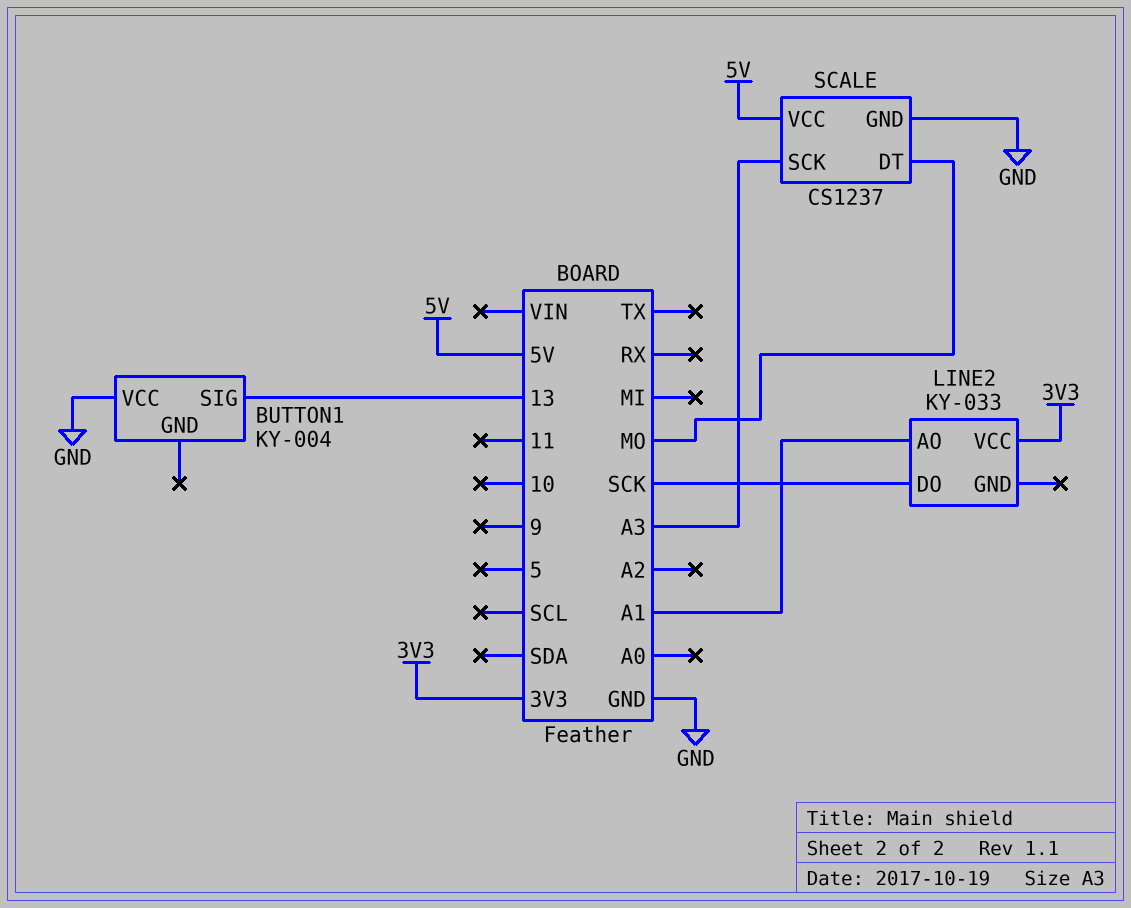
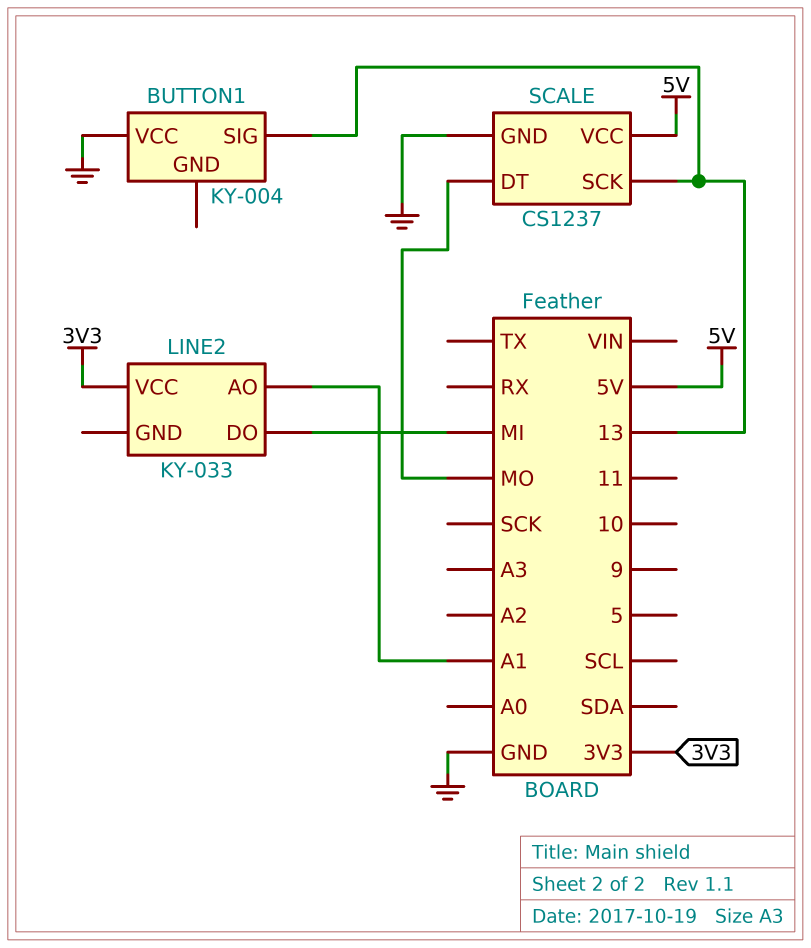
LINE2 pin DO: SCK -> MI
SCALE pin SCK: A3 -> 13

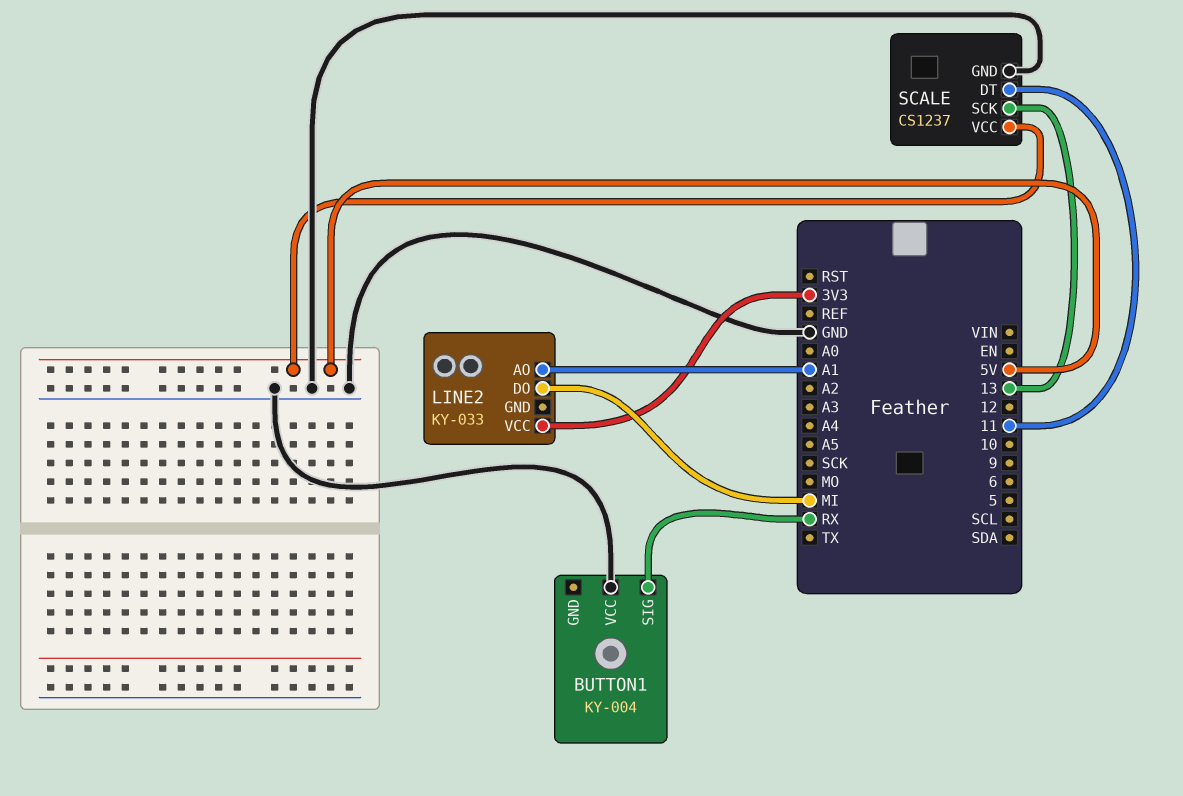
BUTTON1 pin SIG: 13 -> RX
SCALE pin DT: MO -> 11

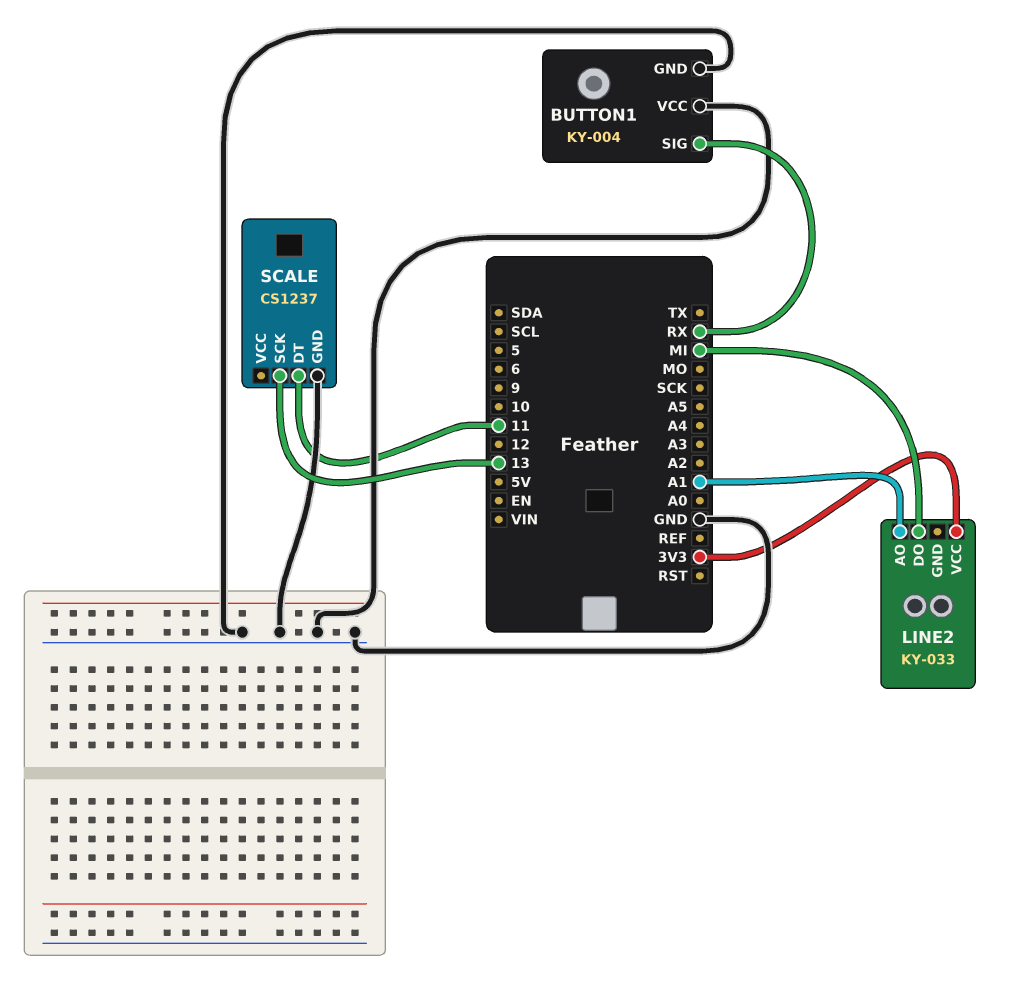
BUTTON1 pin GND: none -> GND
SCALE pin VCC: 5V -> none

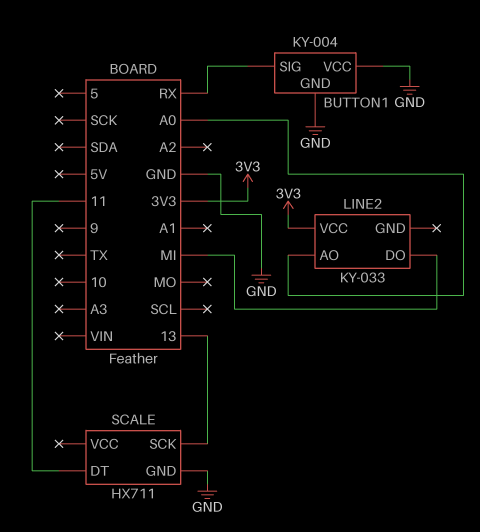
LINE2 pin AO: A1 -> A0
SCALE: CS1237 -> HX711

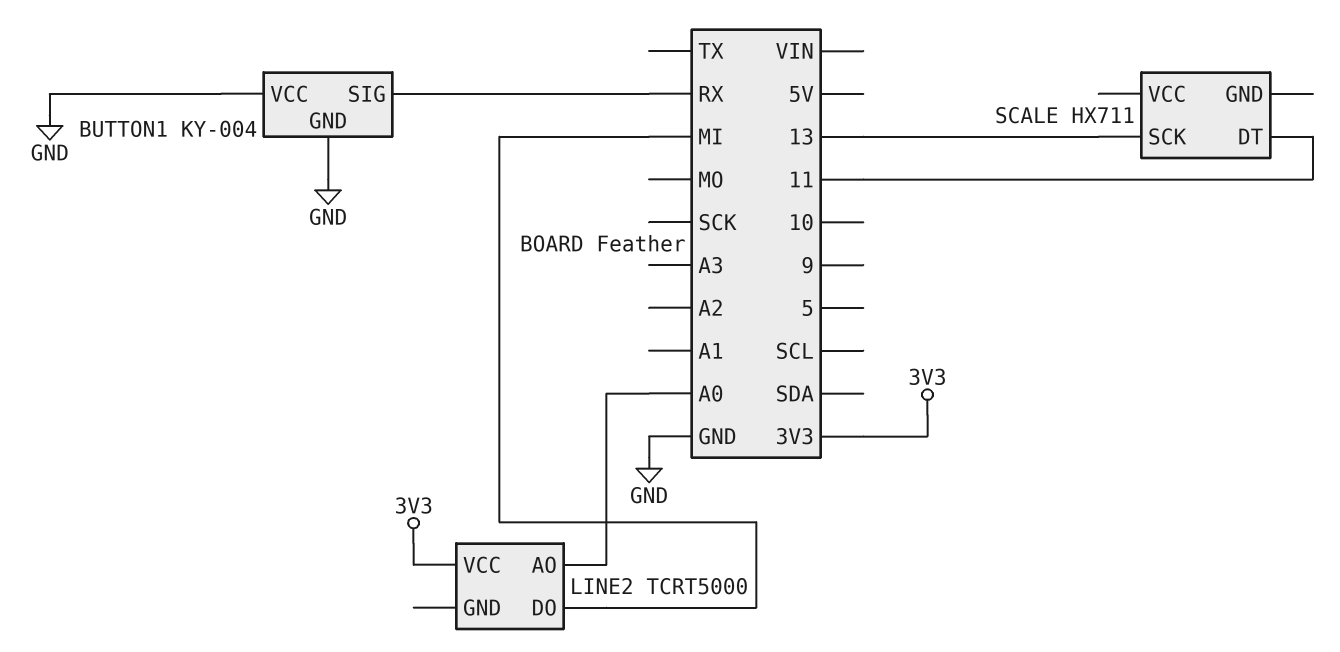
LINE2: KY-033 -> TCRT5000
SCALE pin GND: GND -> none

